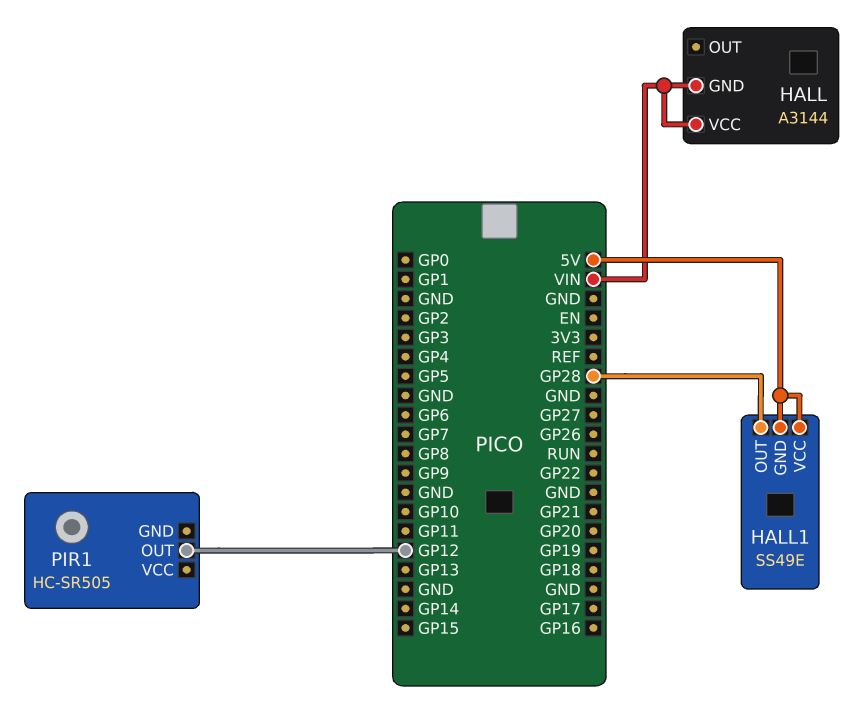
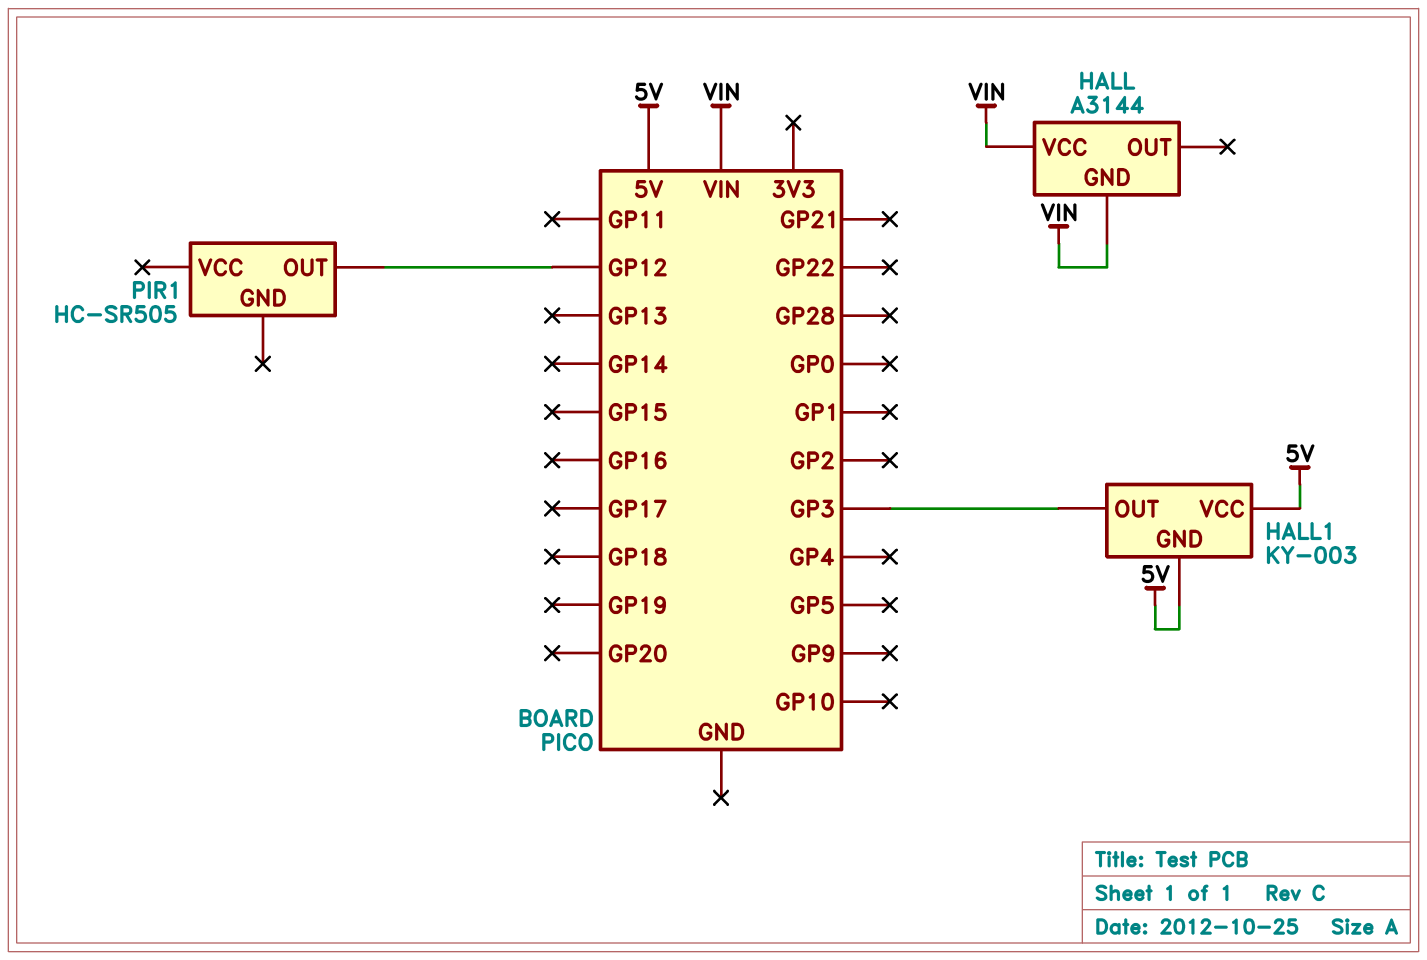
HALL1: SS49E -> KY-003
HALL1 pin OUT: GP28 -> GP3

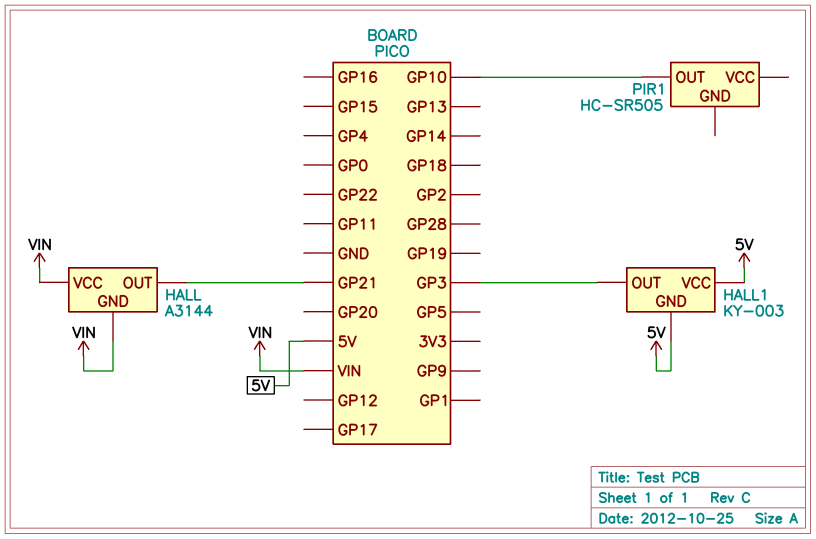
HALL pin OUT: none -> GP21
PIR1 pin OUT: GP12 -> GP10

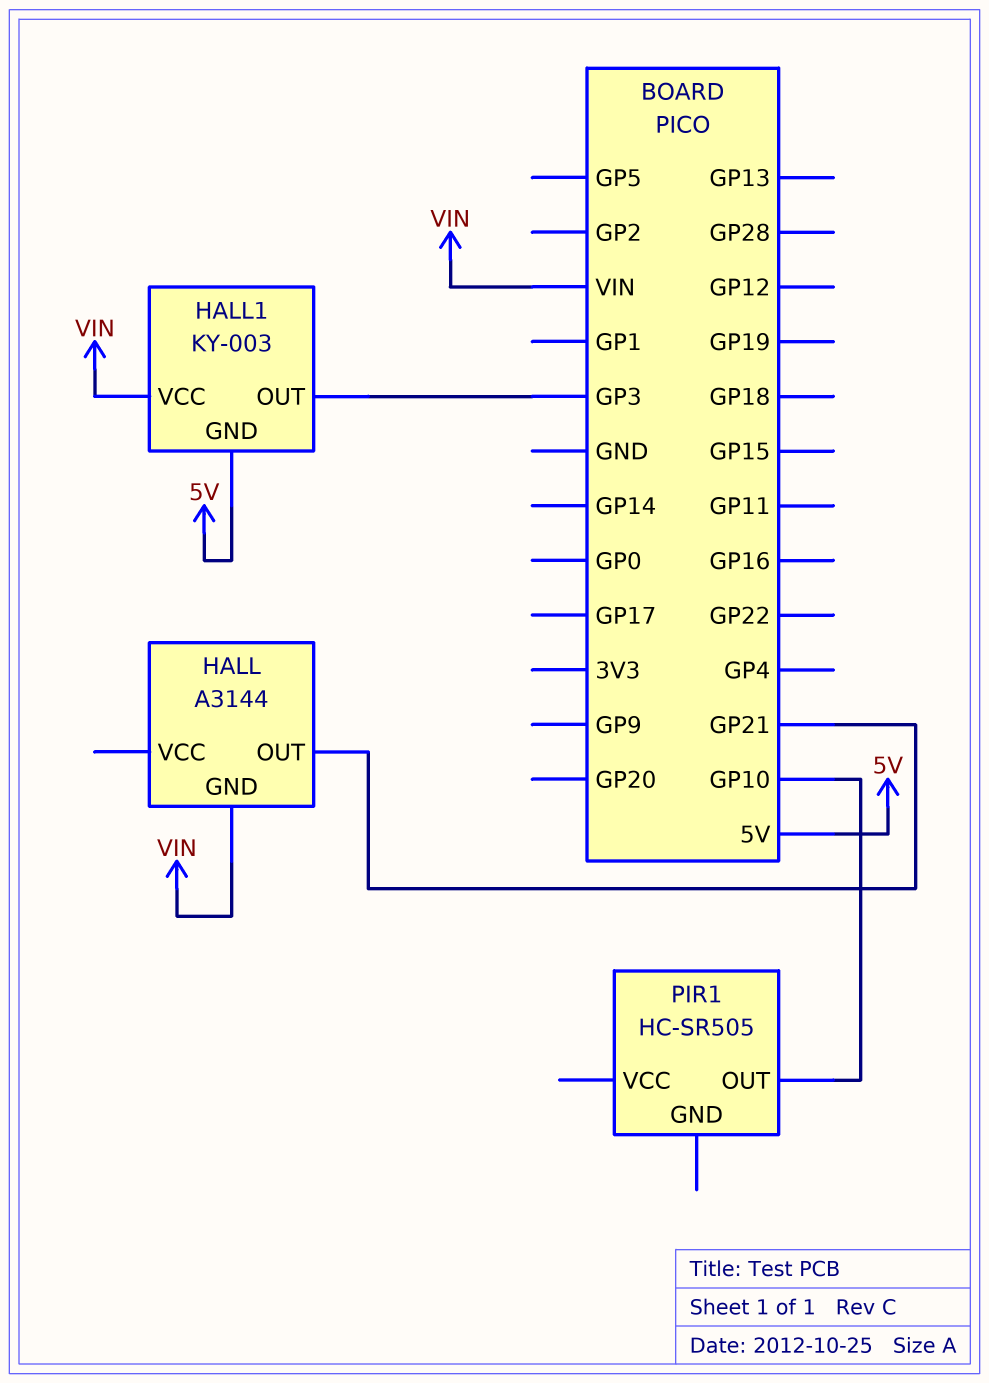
HALL pin VCC: VIN -> none
HALL1 pin VCC: 5V -> VIN

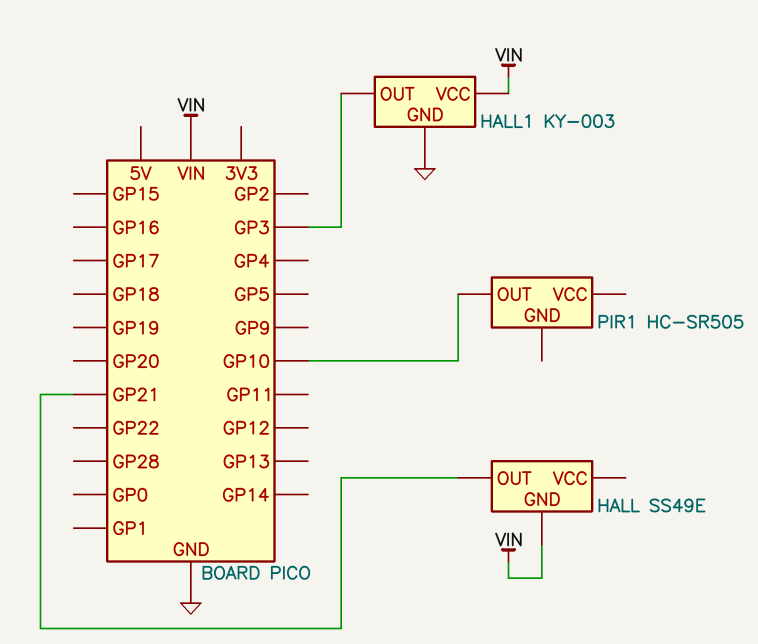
HALL: A3144 -> SS49E
HALL1 pin GND: 5V -> GND

